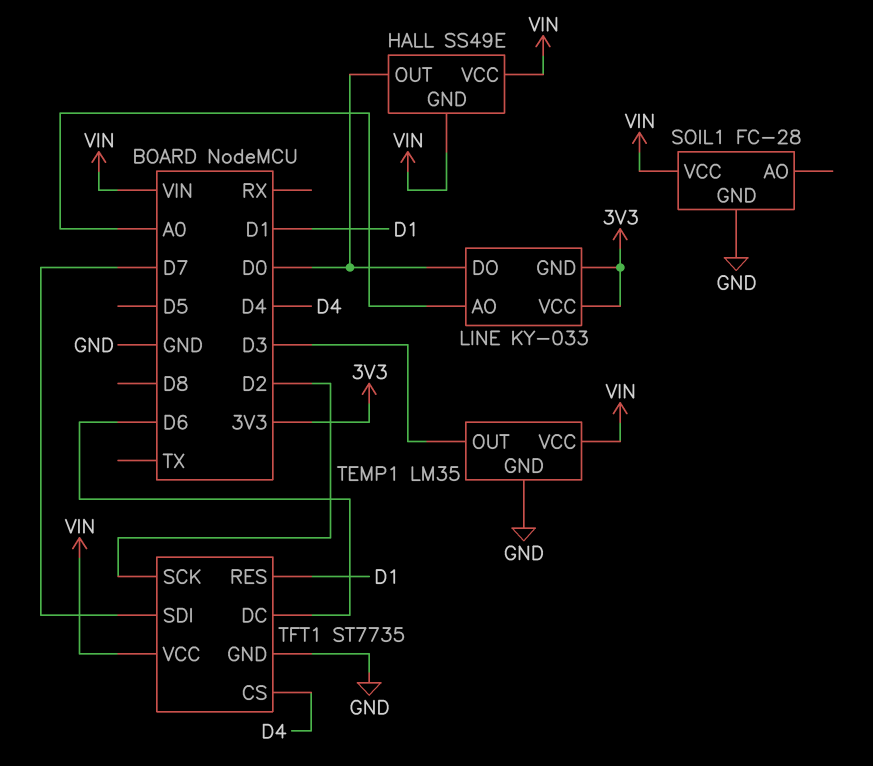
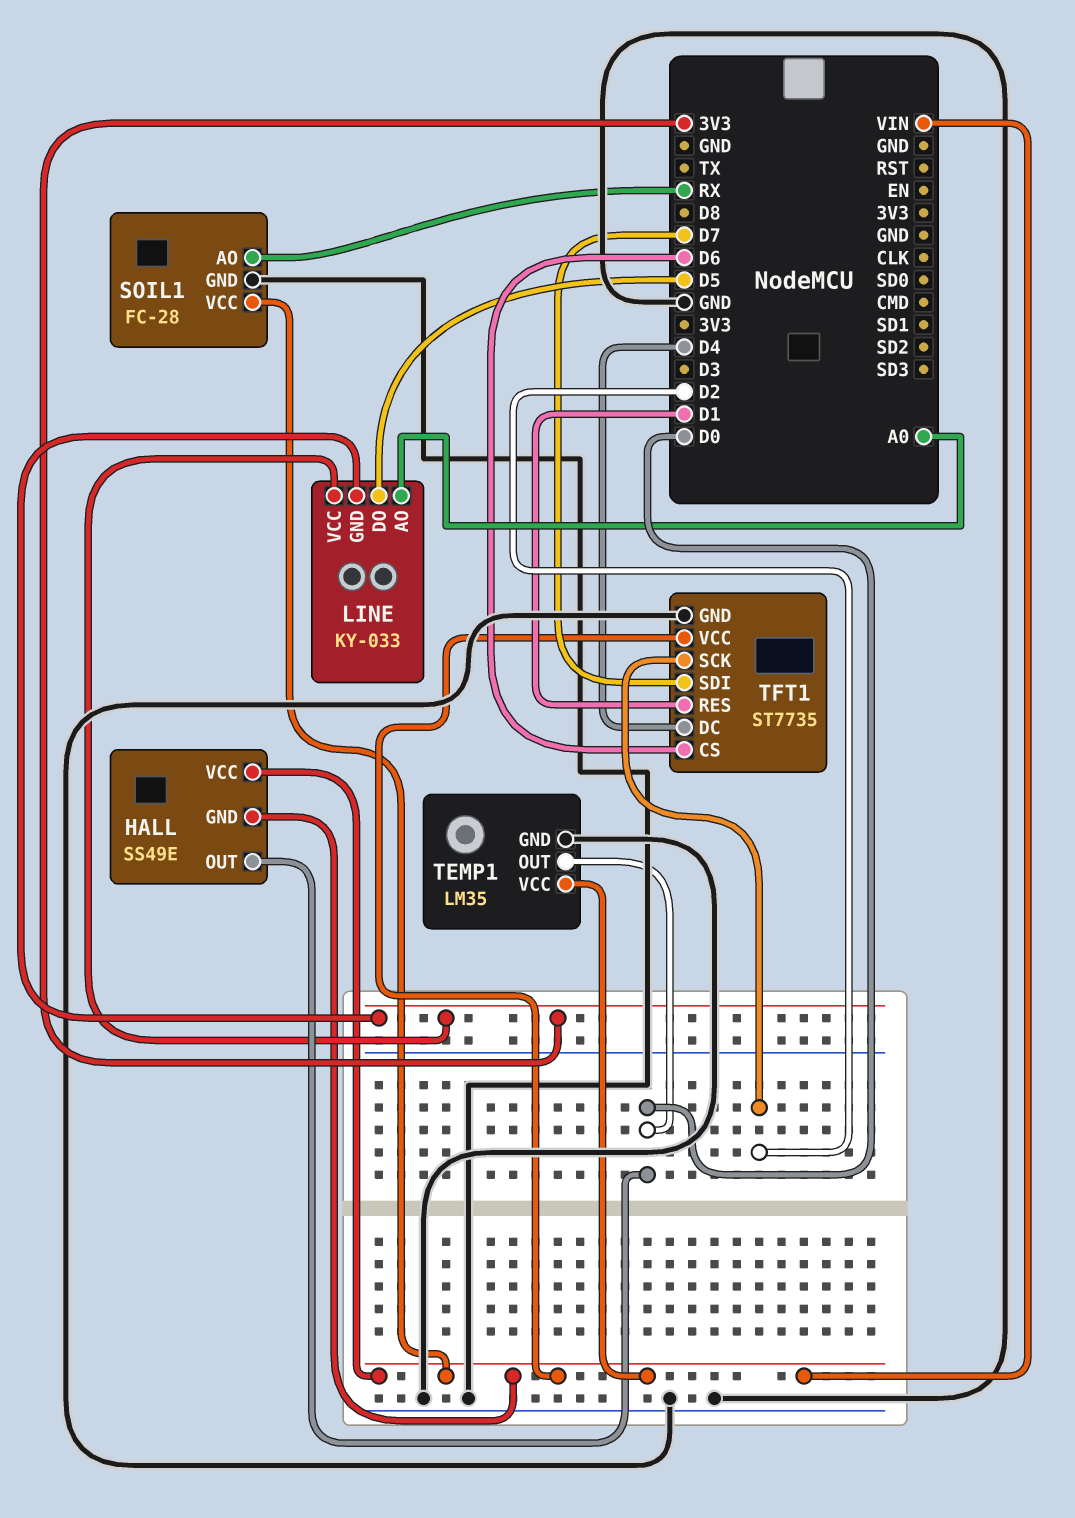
LINE pin DO: D0 -> D5
SOIL1 pin AO: none -> RX
TEMP1 pin OUT: D3 -> D0
TFT1 pin CS: D4 -> D6
TFT1 pin DC: D6 -> D4

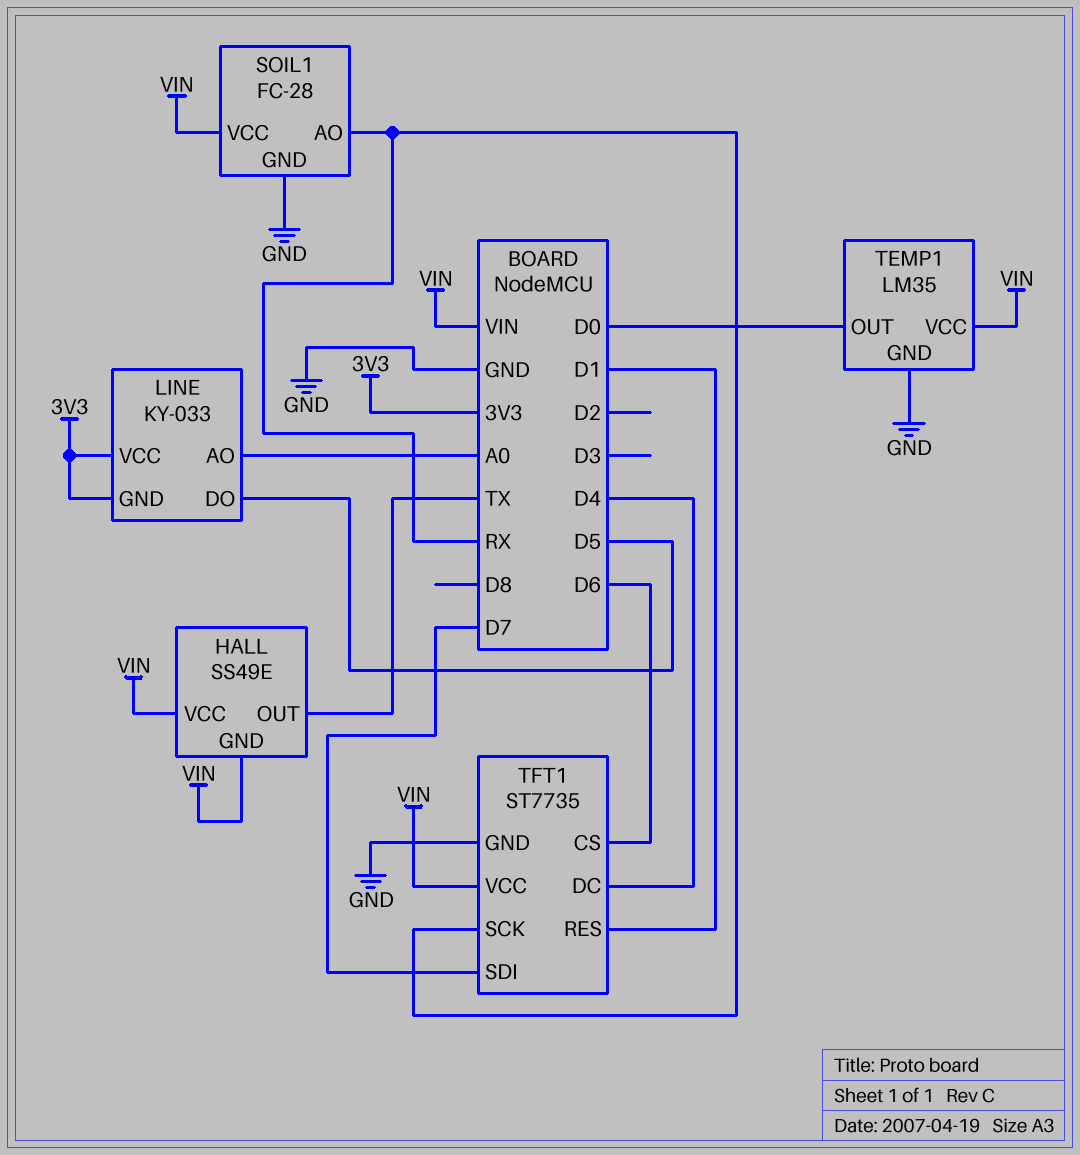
HALL pin OUT: D0 -> TX
TFT1 pin SCK: D2 -> RX

